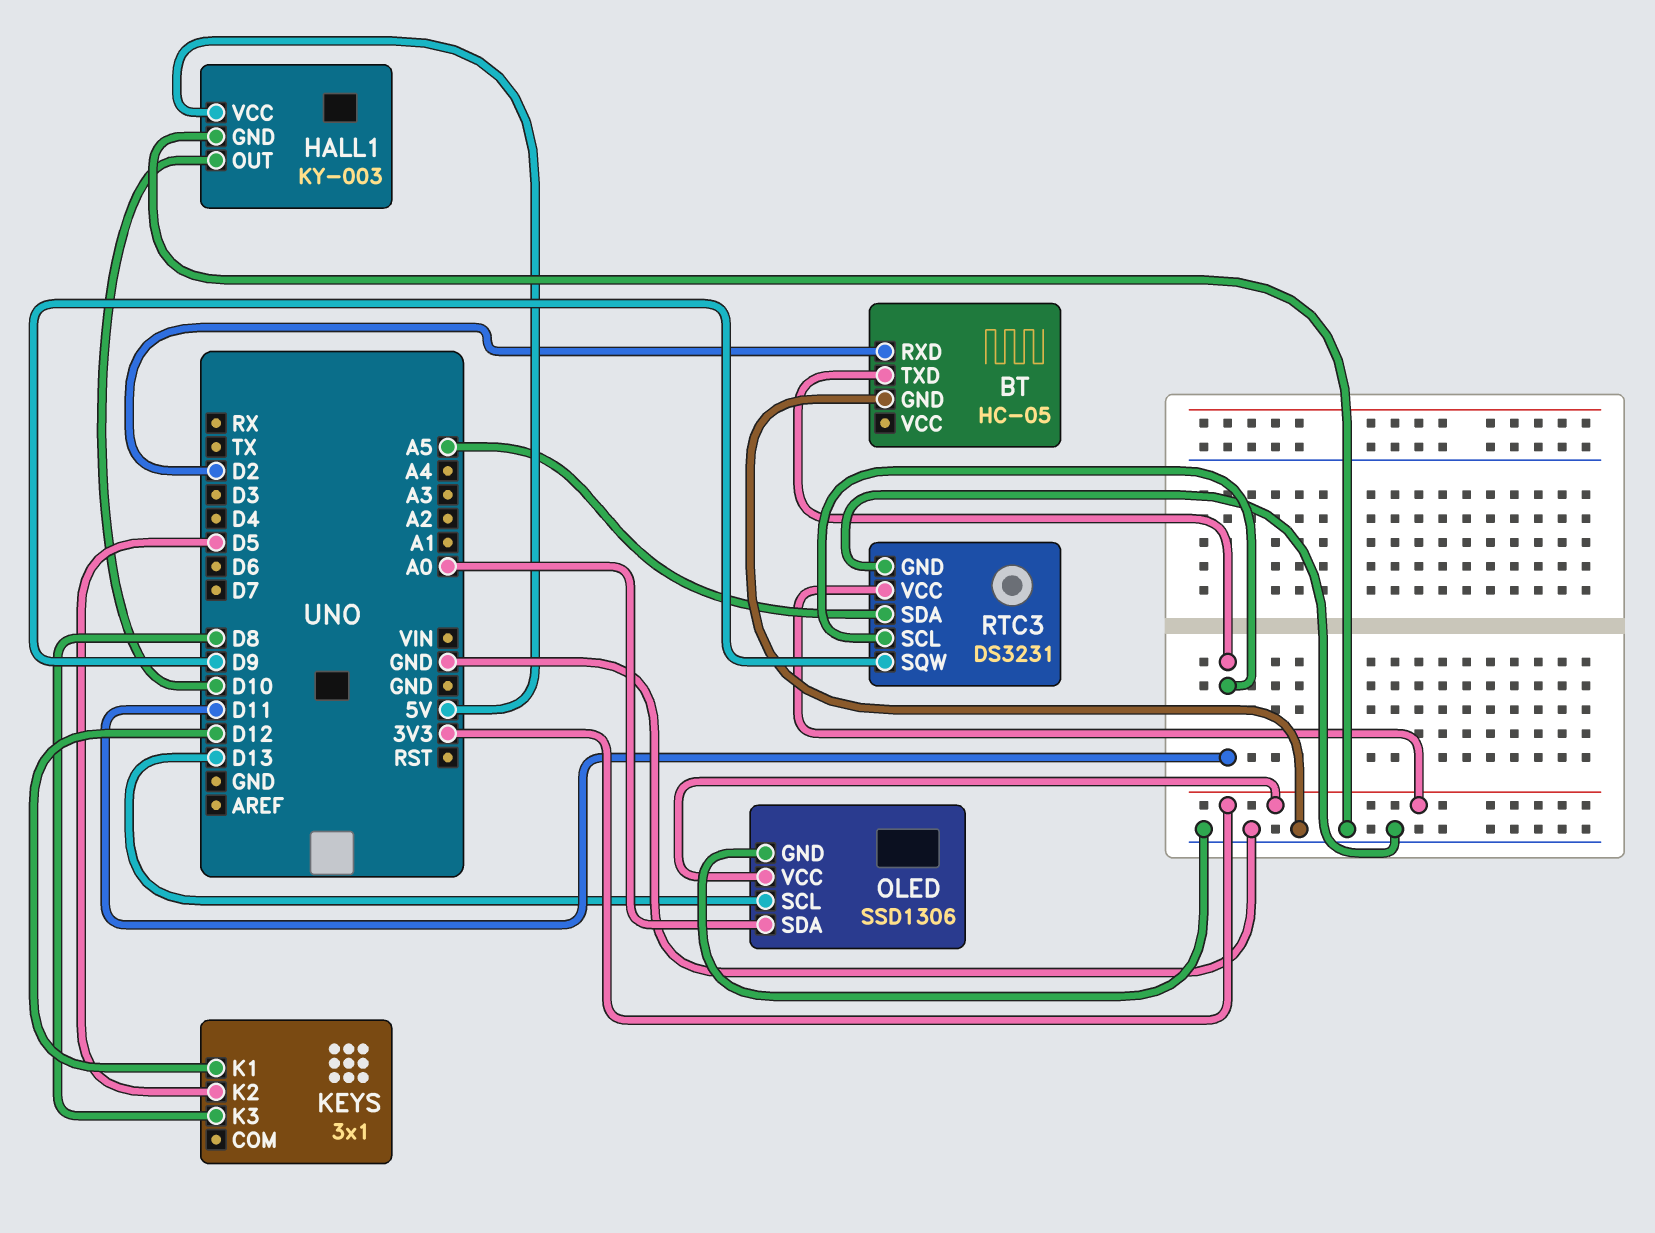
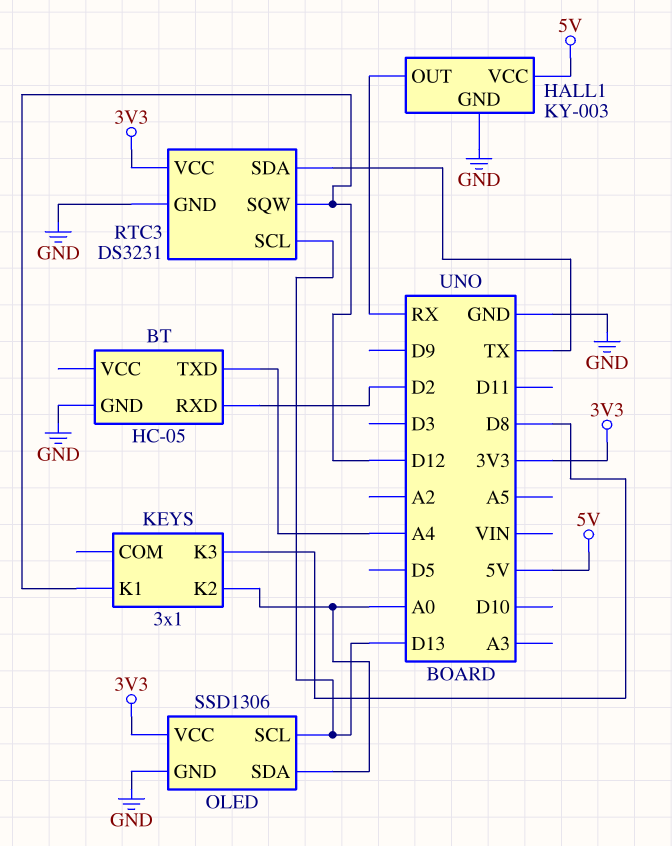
BT pin TXD: D11 -> A4
HALL1 pin OUT: D10 -> RX
KEYS pin K2: D5 -> A0
RTC3 pin SCL: D11 -> D13
RTC3 pin SDA: A5 -> TX
RTC3 pin SQW: D9 -> D12

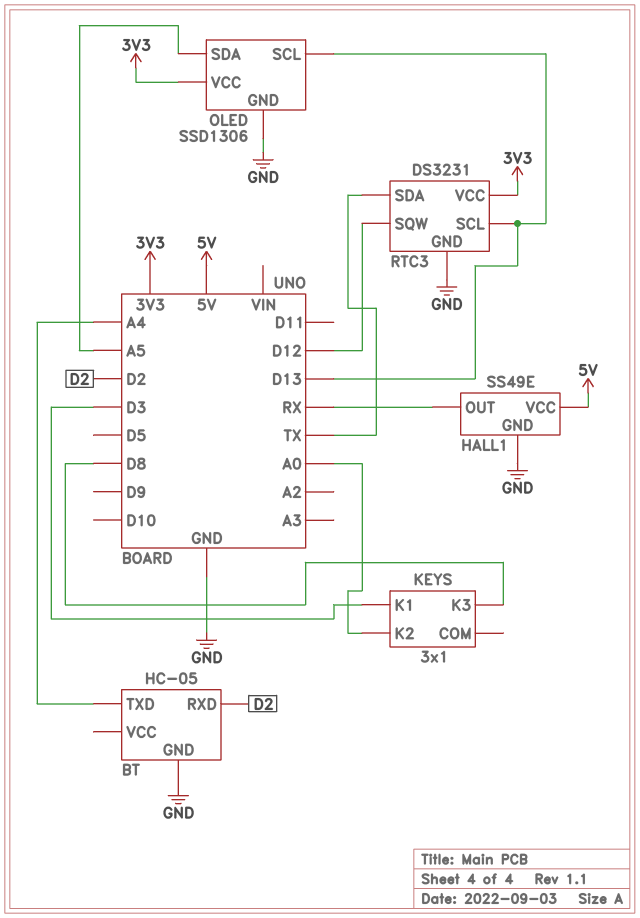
HALL1: KY-003 -> SS49E
KEYS pin K1: D12 -> D3
OLED pin SDA: A0 -> A5

